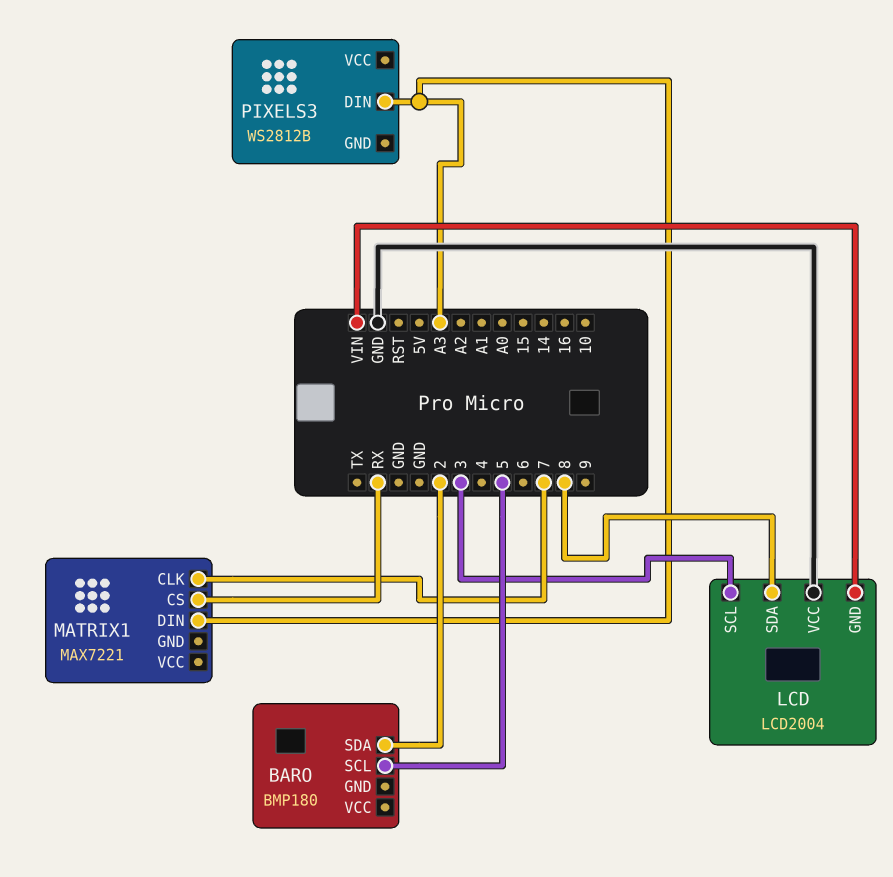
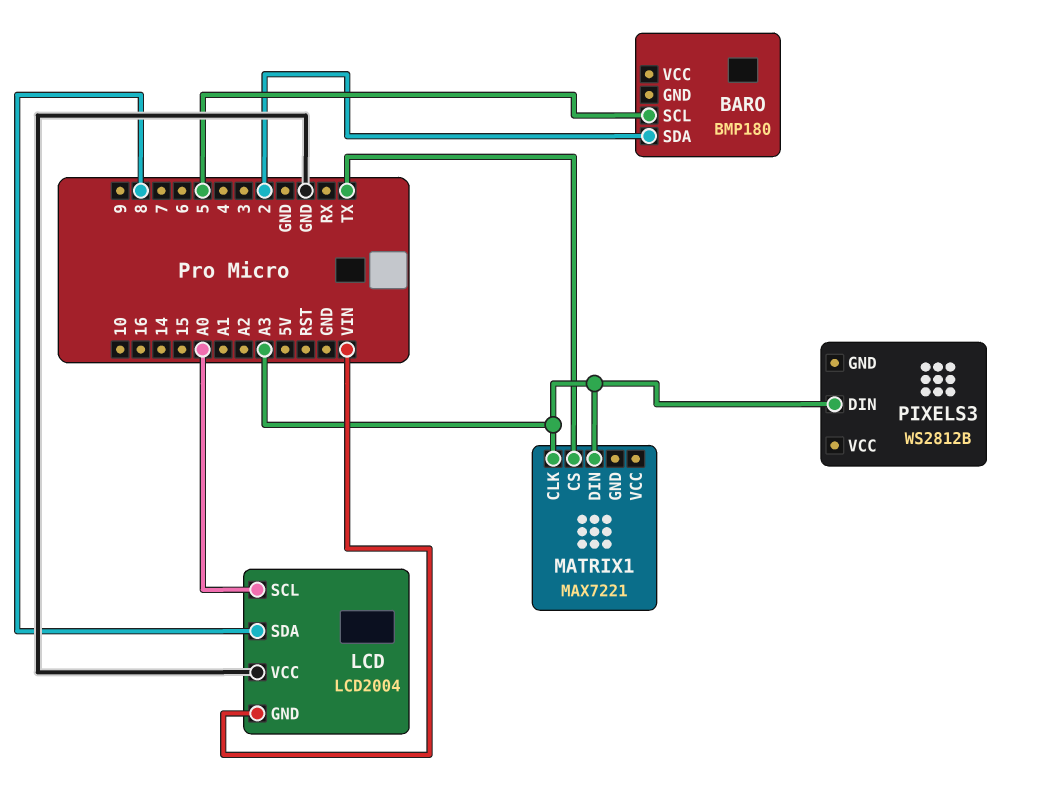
LCD pin SCL: 3 -> A0
MATRIX1 pin CLK: 7 -> A3
MATRIX1 pin CS: RX -> TX

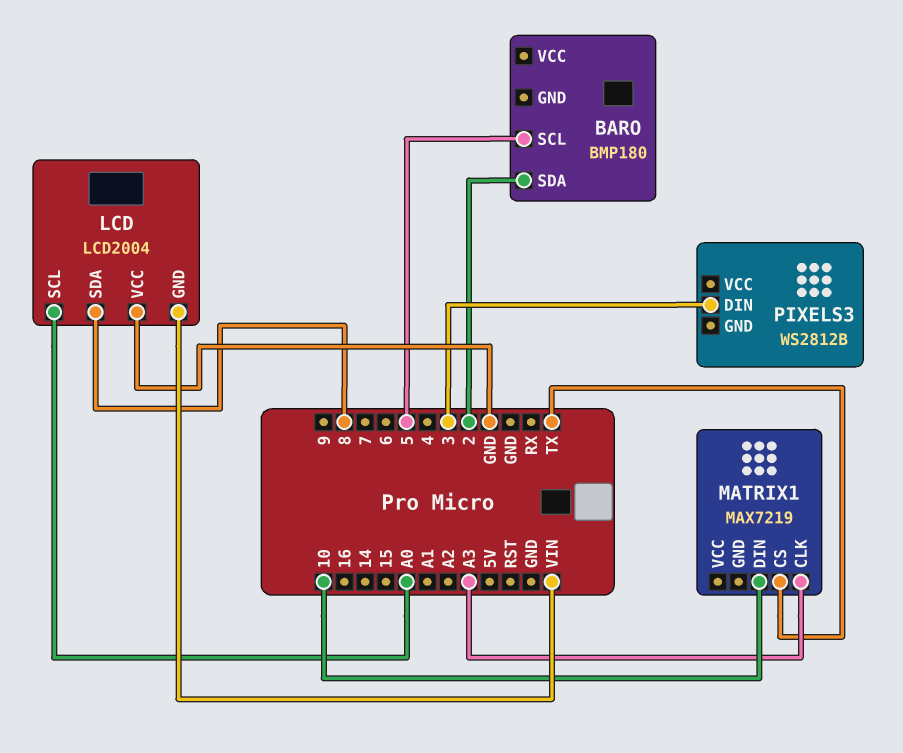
MATRIX1: MAX7221 -> MAX7219
MATRIX1 pin DIN: A3 -> 10
PIXELS3 pin DIN: A3 -> 3

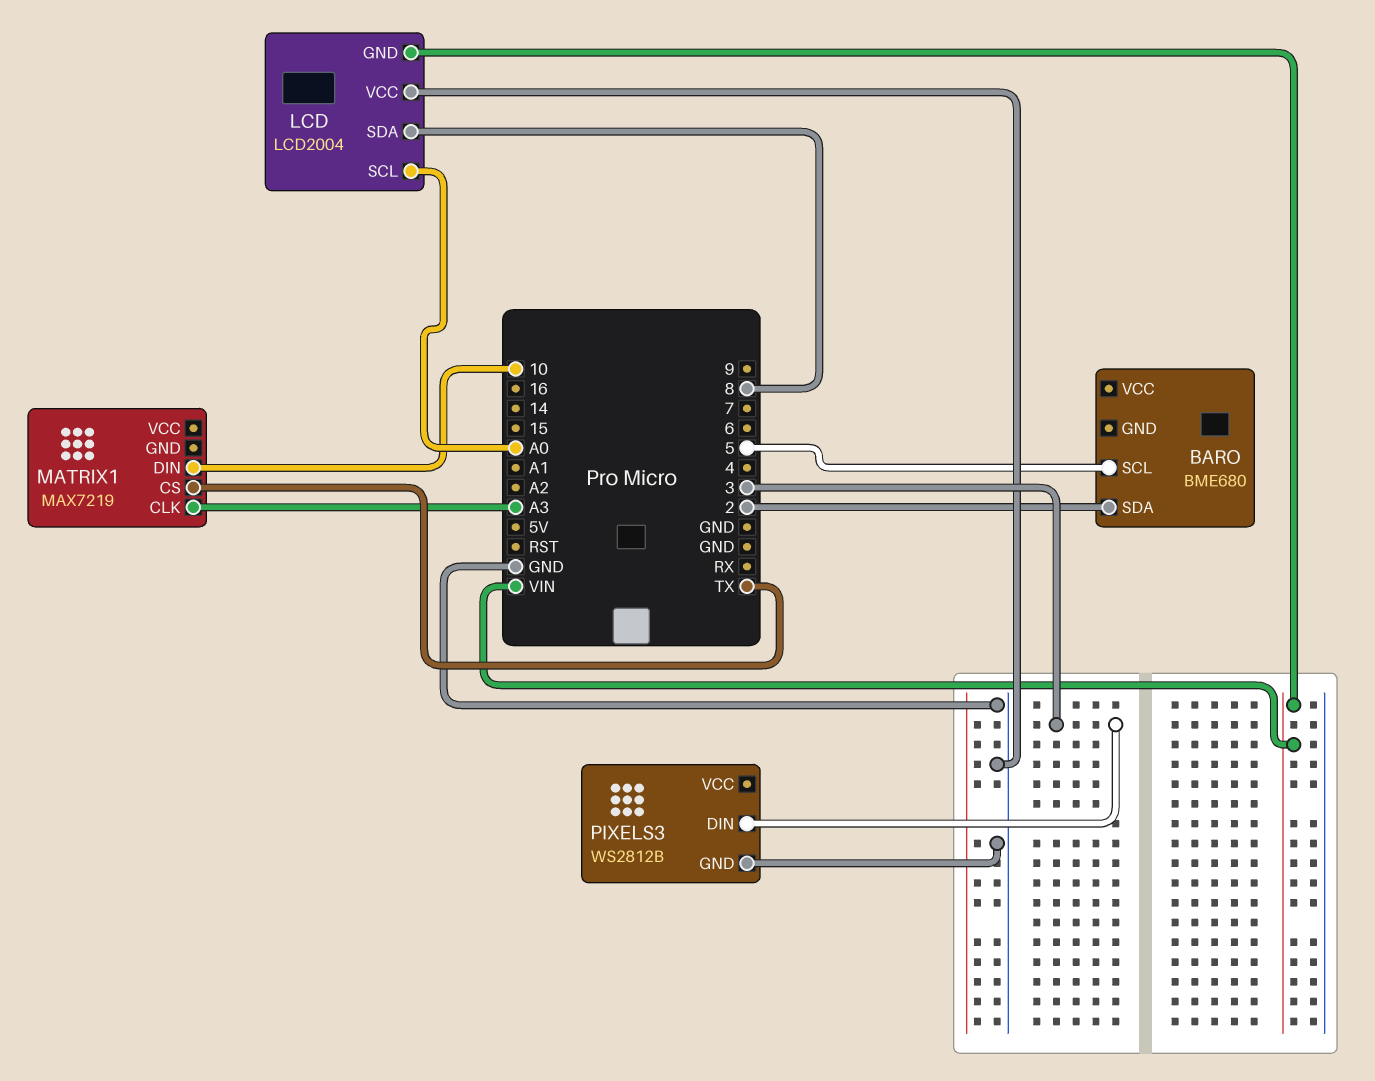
BARO: BMP180 -> BME680
PIXELS3 pin GND: none -> GND

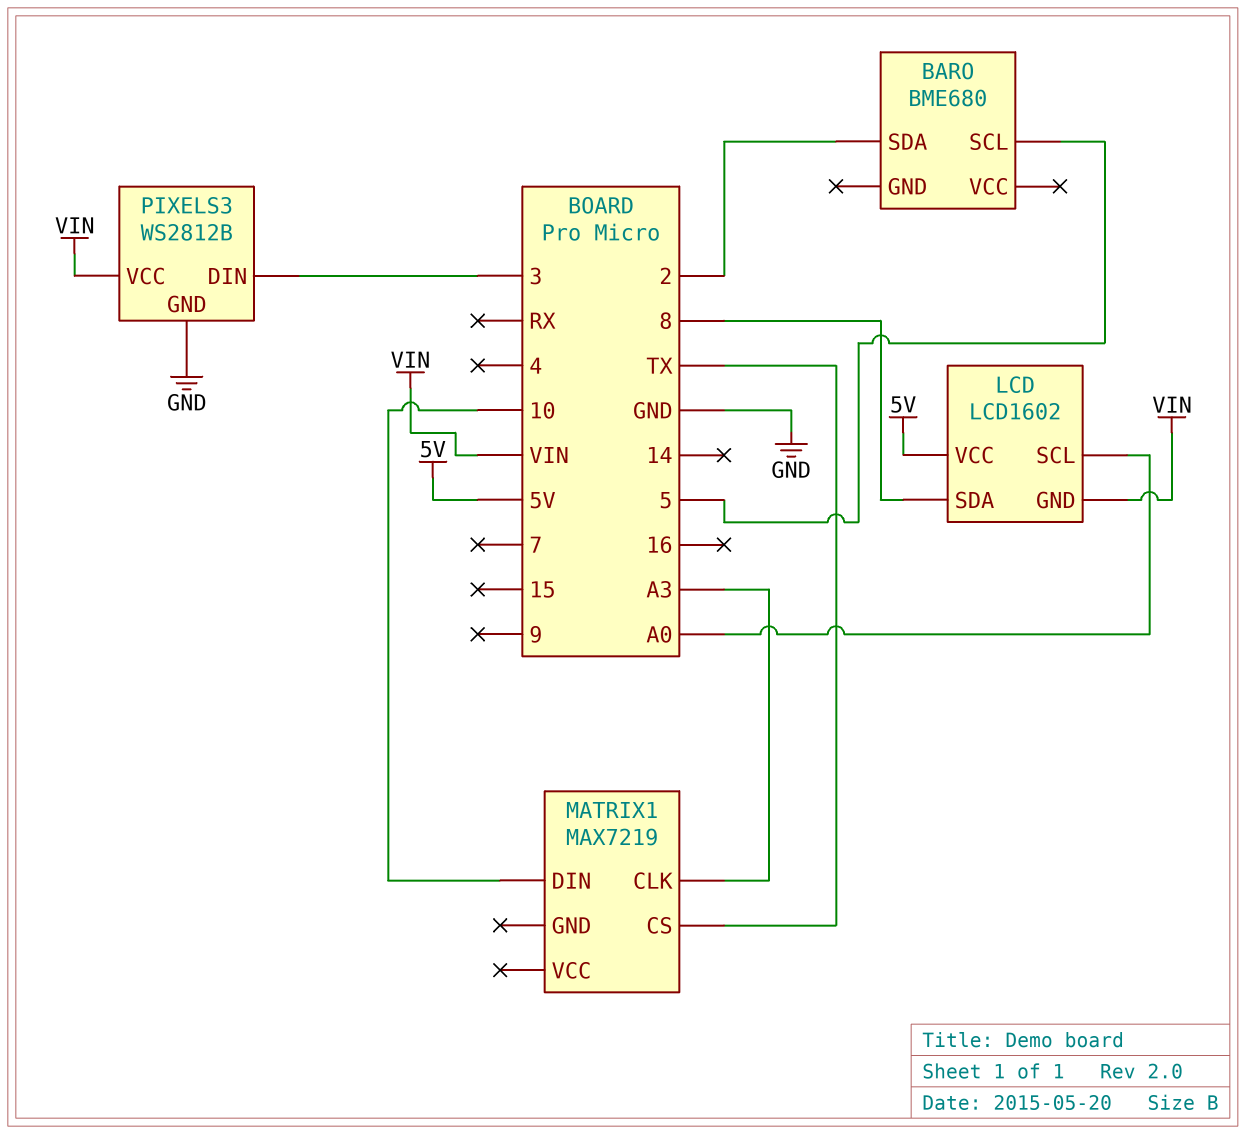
LCD: LCD2004 -> LCD1602
LCD pin VCC: GND -> 5V
PIXELS3 pin VCC: none -> VIN

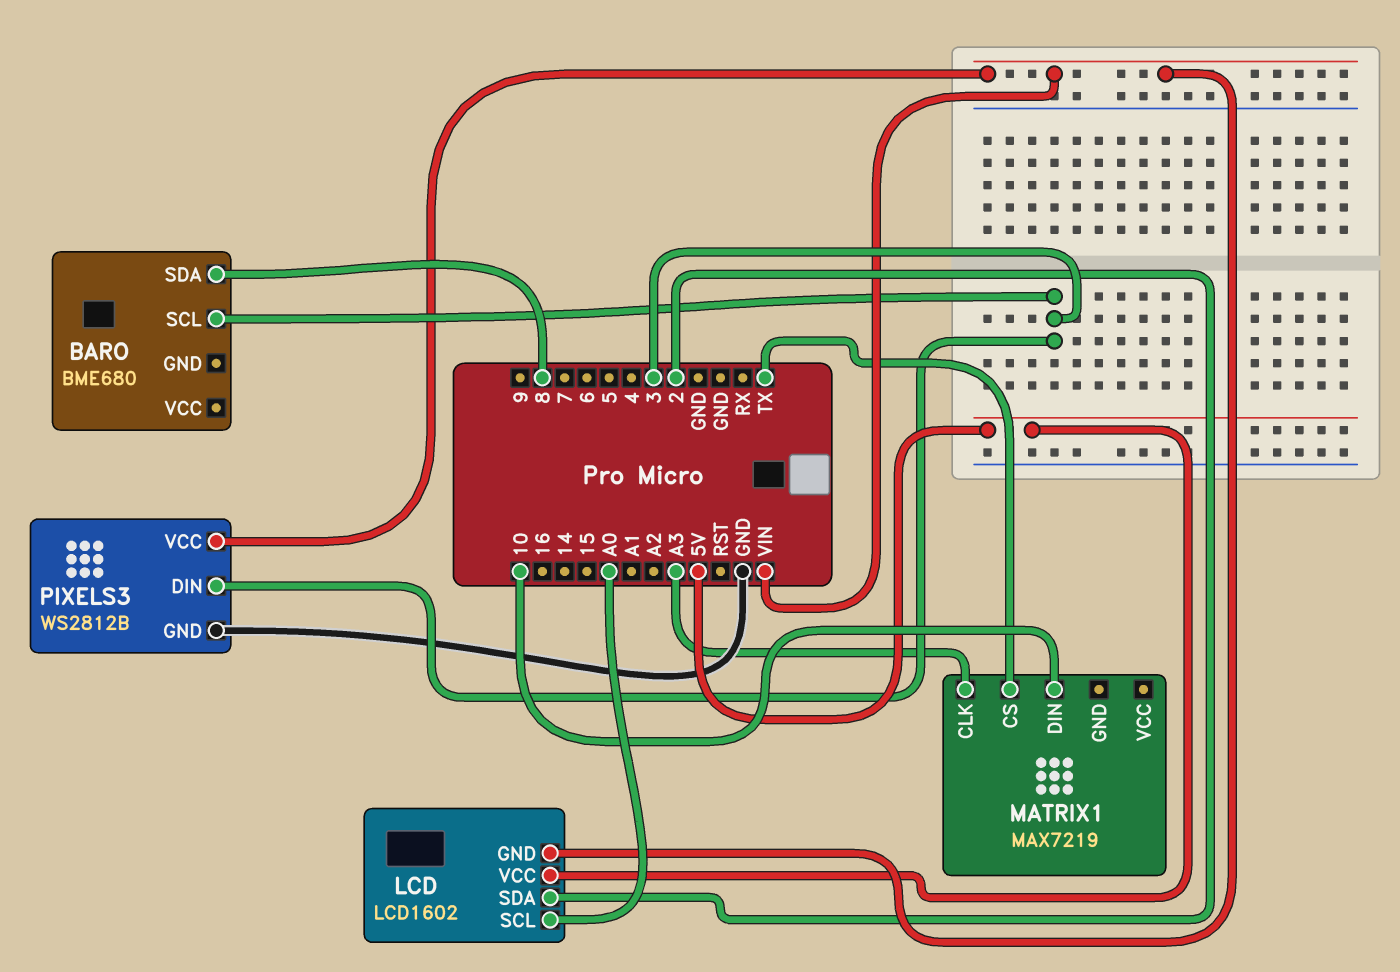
BARO pin SCL: 5 -> 3
BARO pin SDA: 2 -> 8
LCD pin SDA: 8 -> 2

